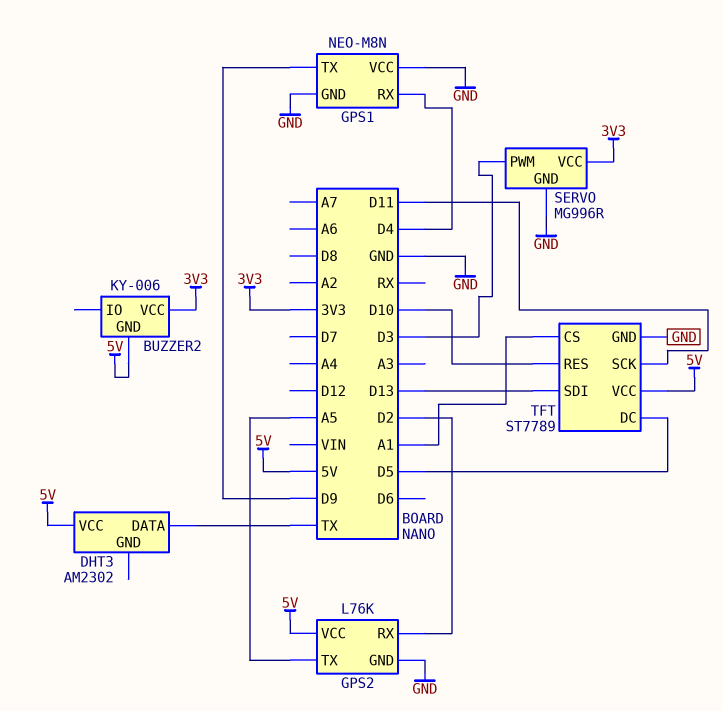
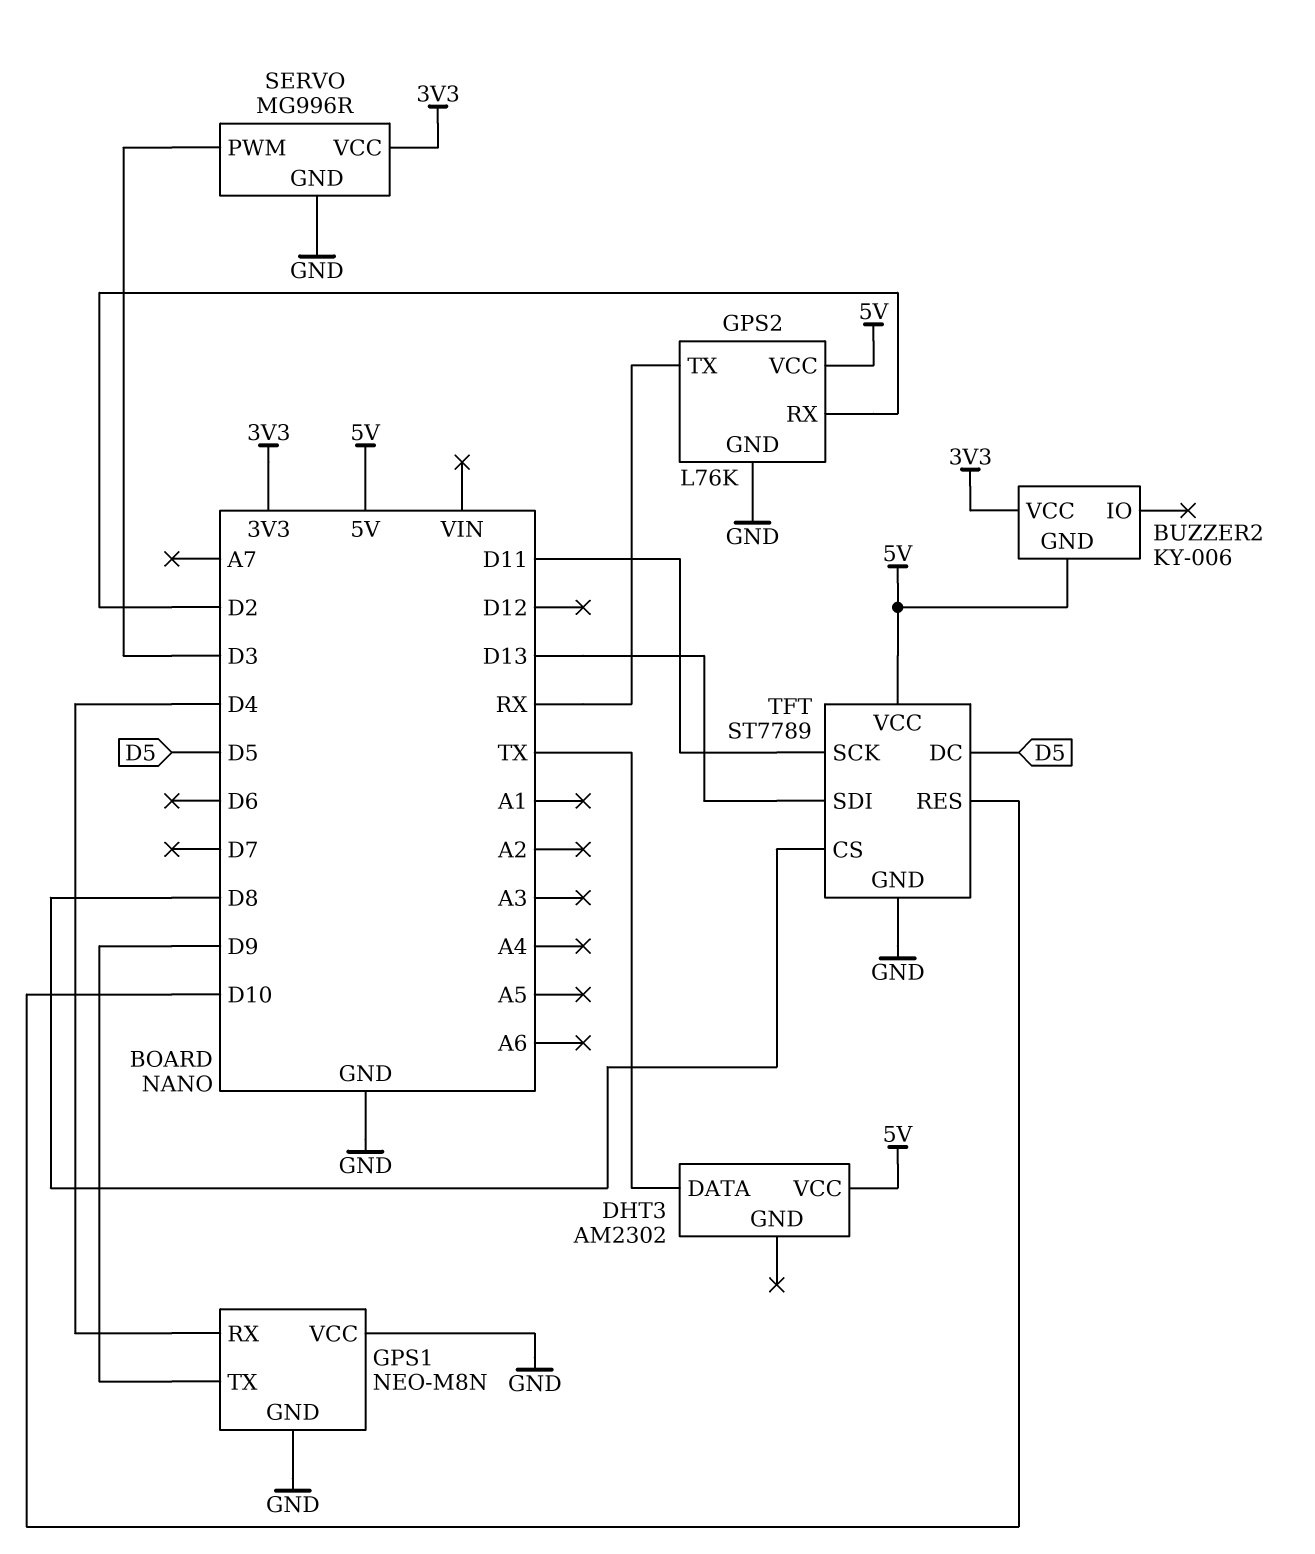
GPS2 pin TX: A5 -> RX
TFT pin CS: A1 -> D8

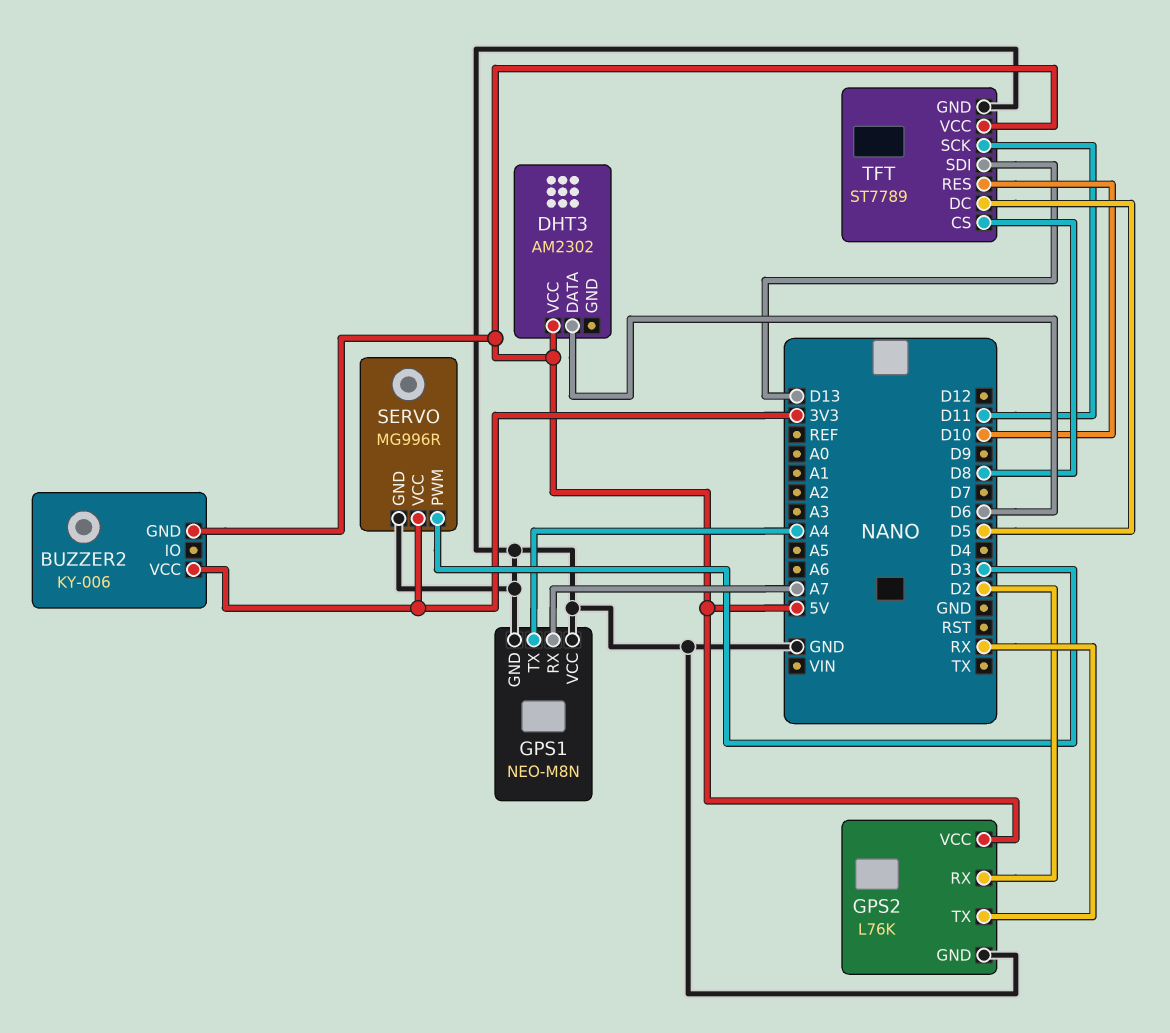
DHT3 pin DATA: TX -> D6
GPS1 pin RX: D4 -> A7
GPS1 pin TX: D9 -> A4

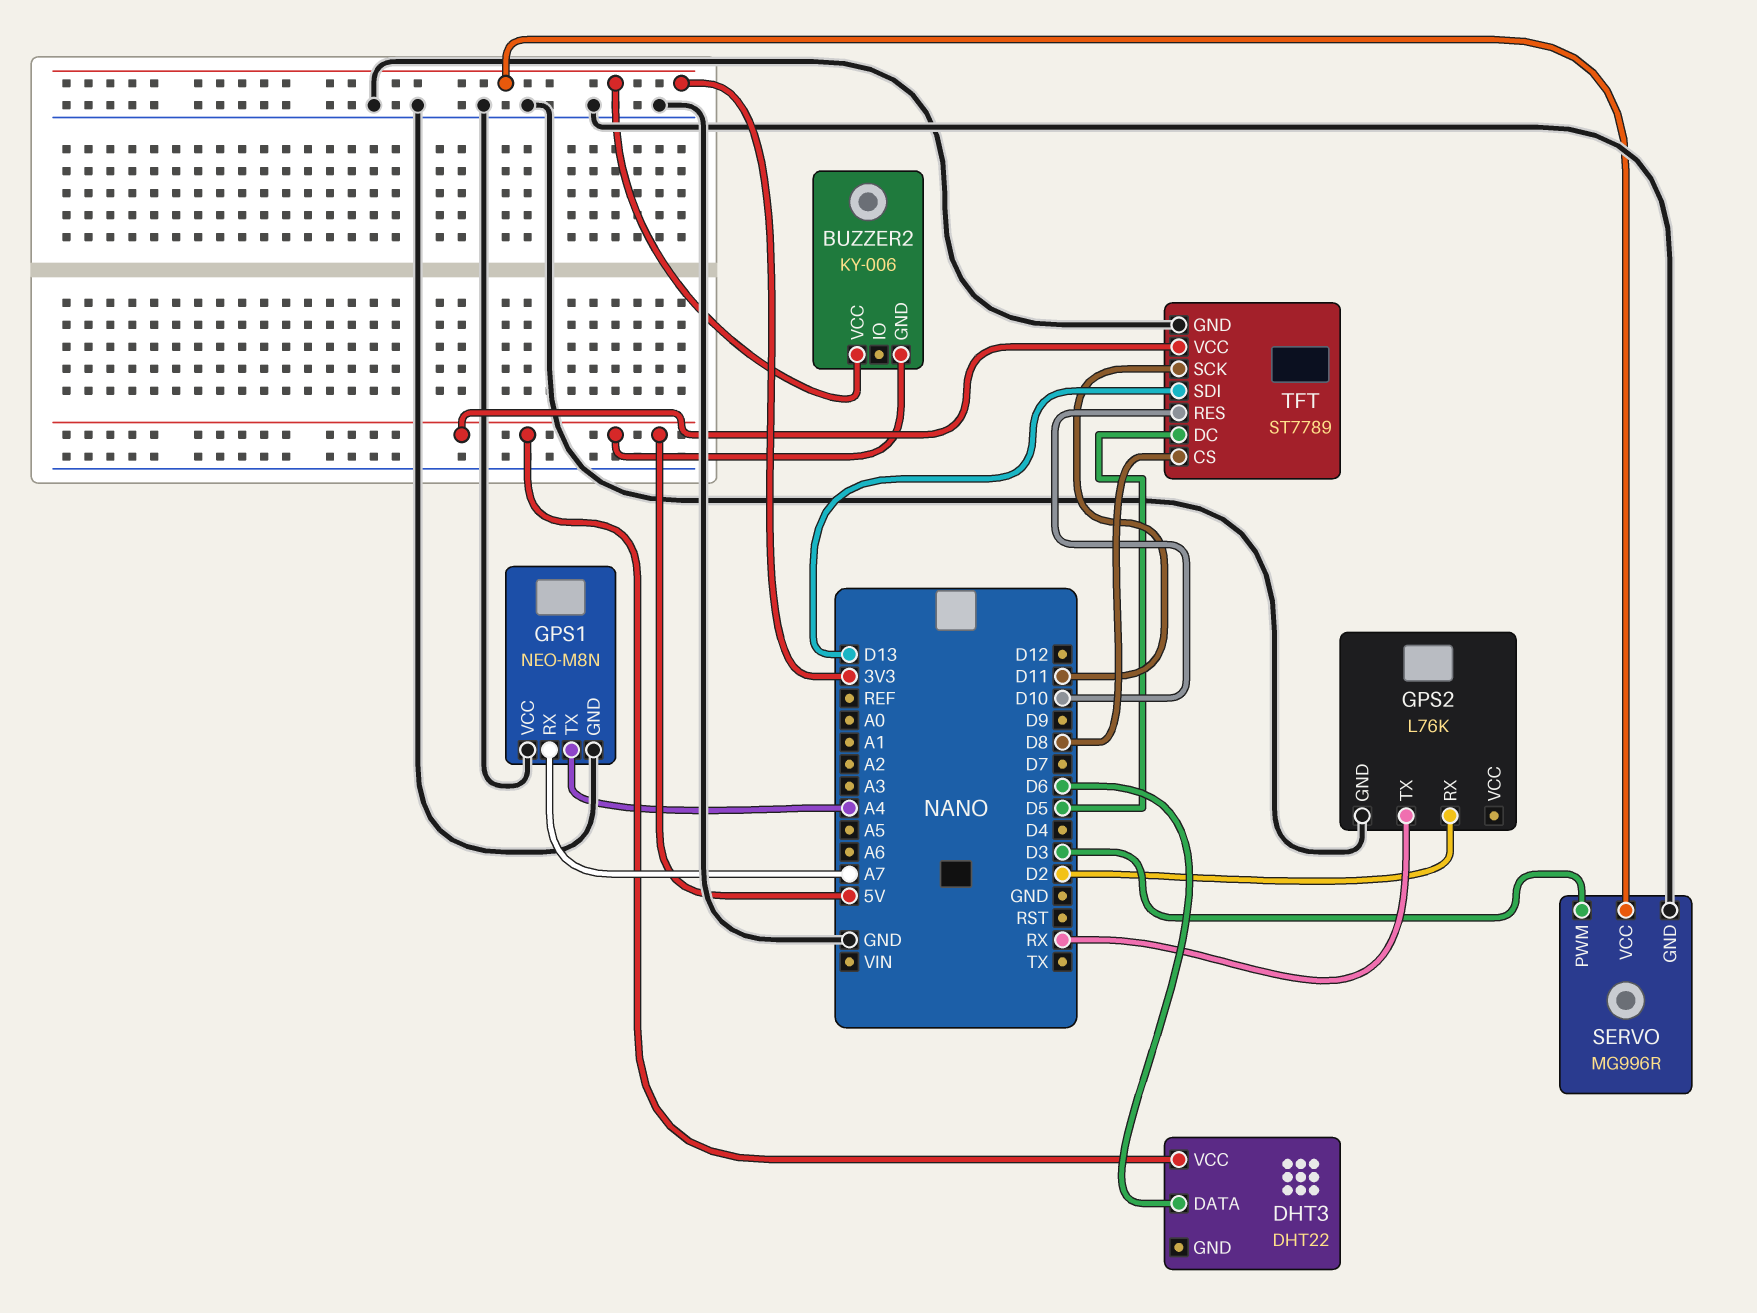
DHT3: AM2302 -> DHT22
GPS2 pin VCC: 5V -> none

